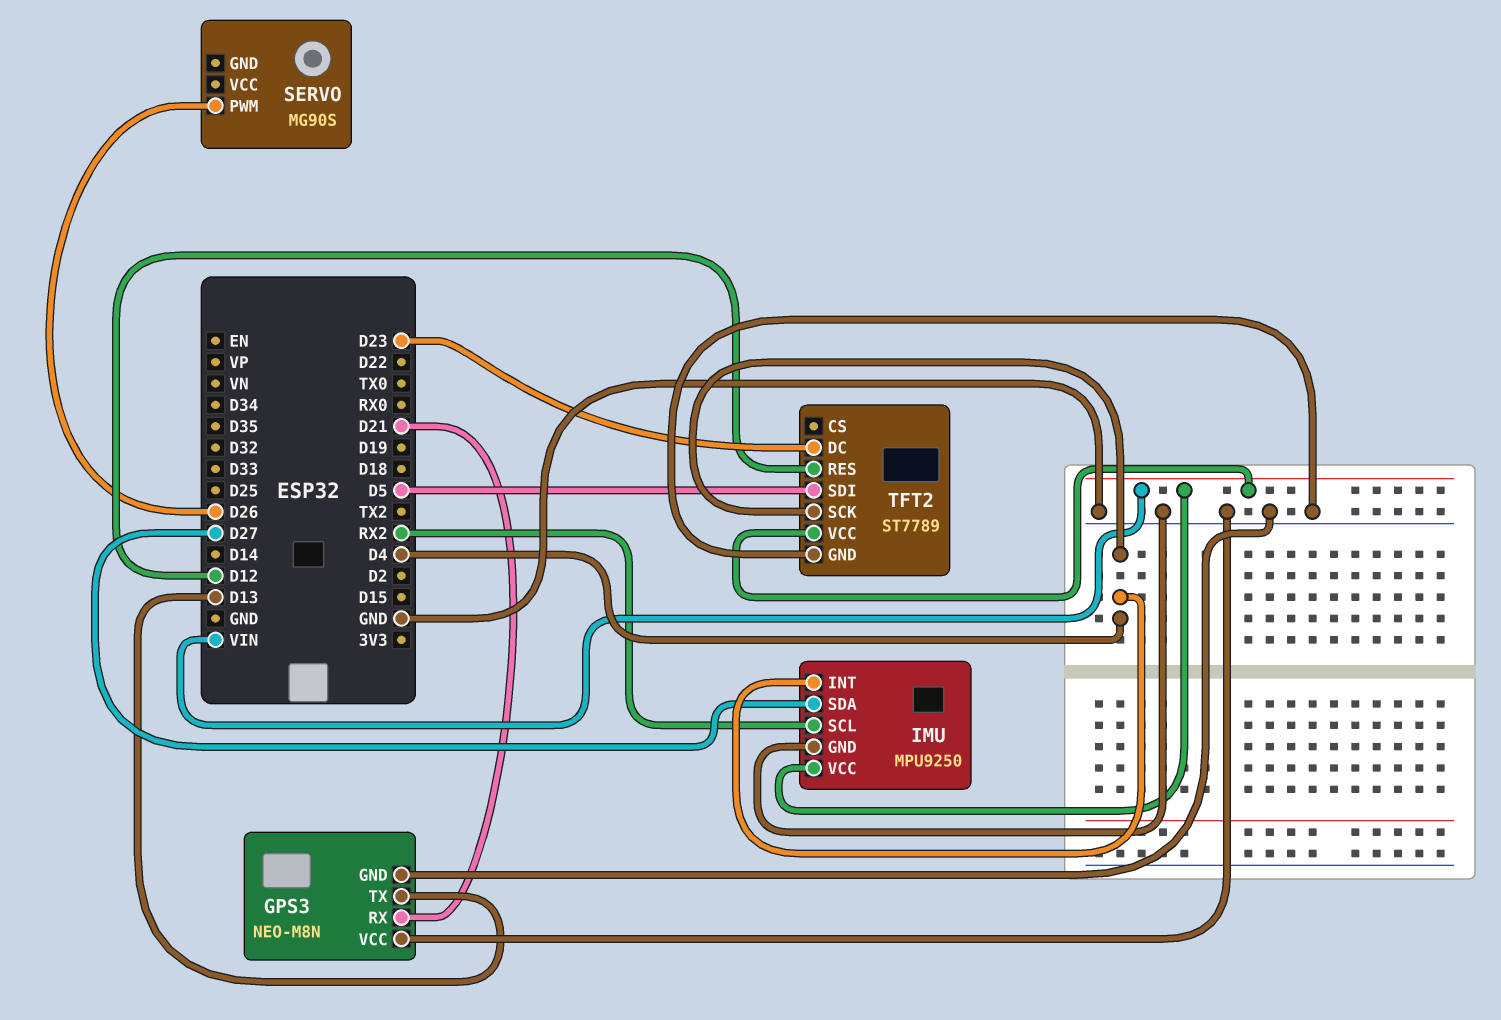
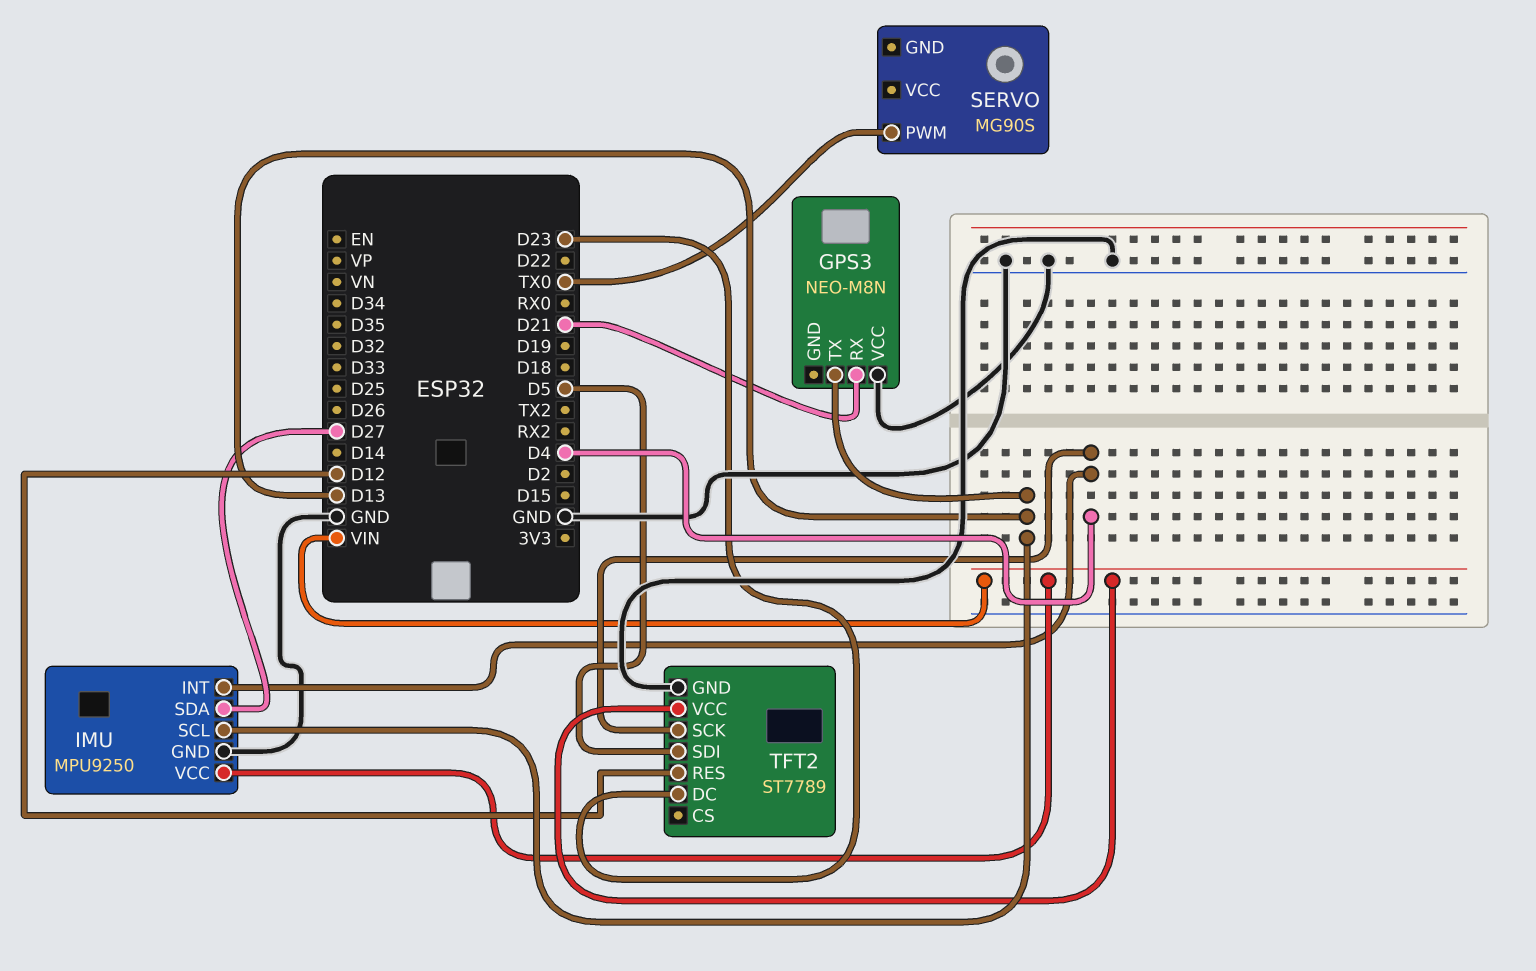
GPS3 pin GND: GND -> none
IMU pin SCL: RX2 -> D13
SERVO pin PWM: D26 -> TX0

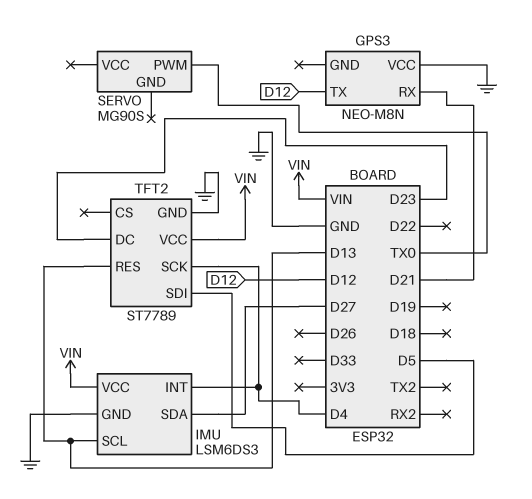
GPS3 pin TX: D13 -> D12
IMU: MPU9250 -> LSM6DS3
TFT2 pin RES: D12 -> D13

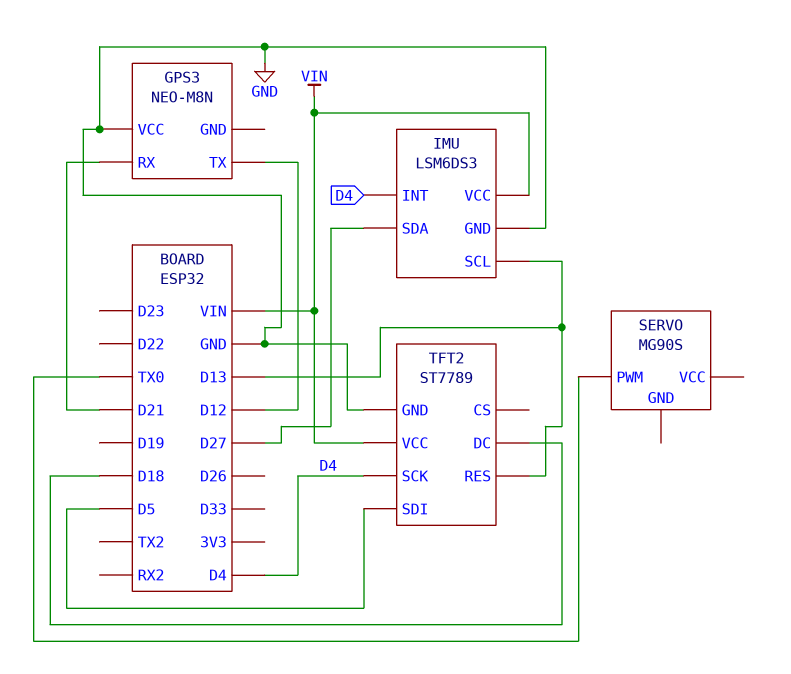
TFT2 pin DC: D23 -> D18

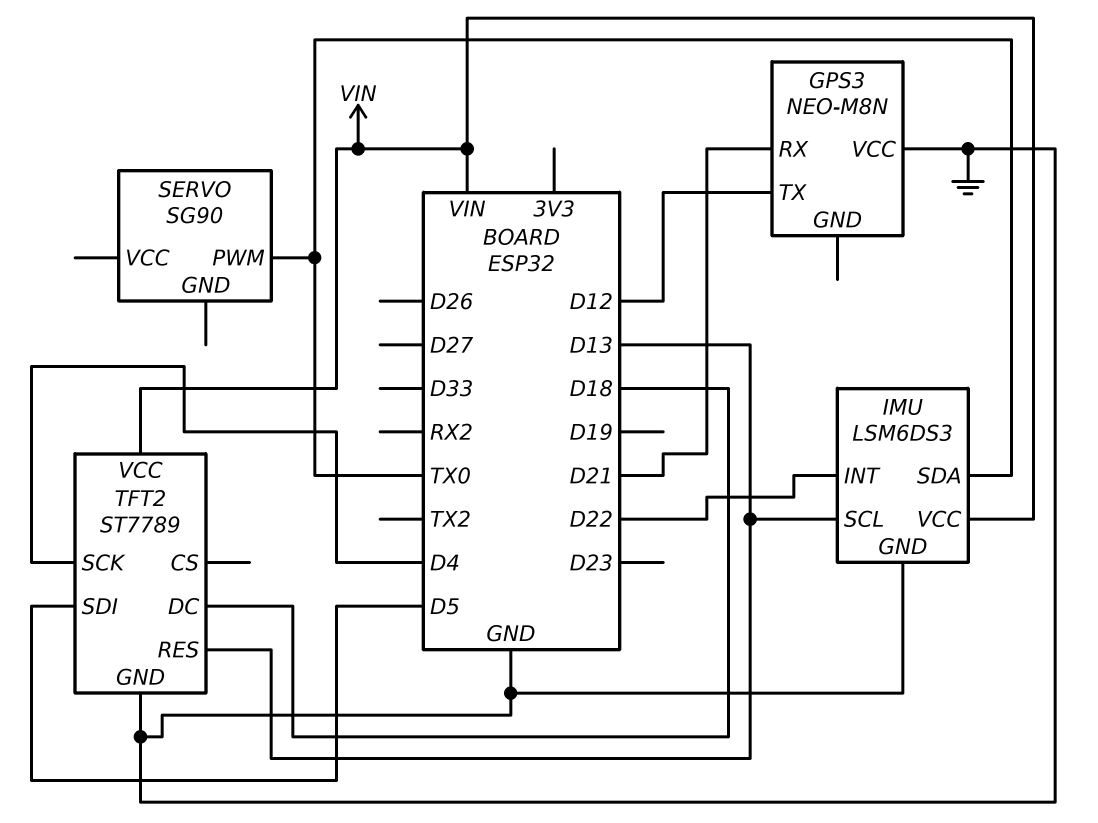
IMU pin INT: D4 -> D22
IMU pin SDA: D27 -> TX0
SERVO: MG90S -> SG90

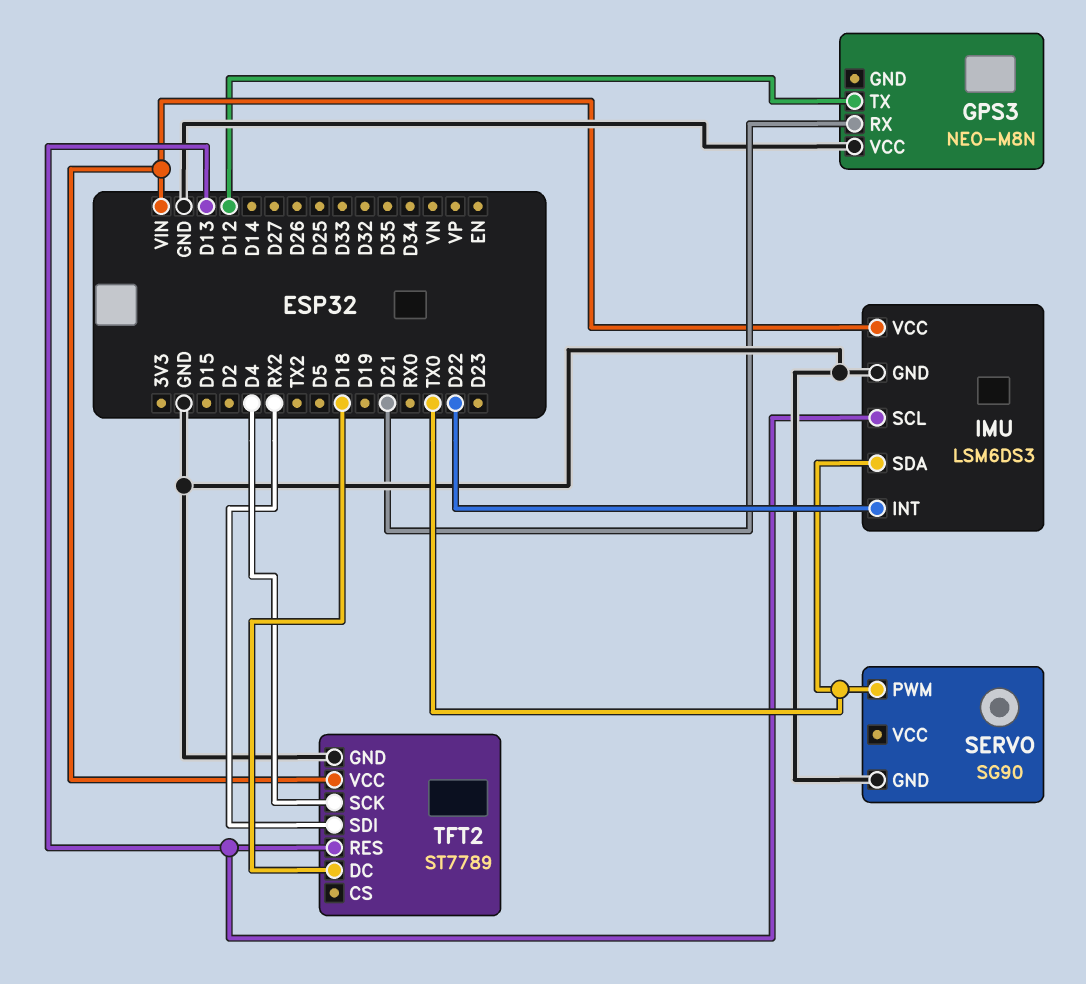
SERVO pin GND: none -> GND
TFT2 pin SDI: D5 -> RX2

